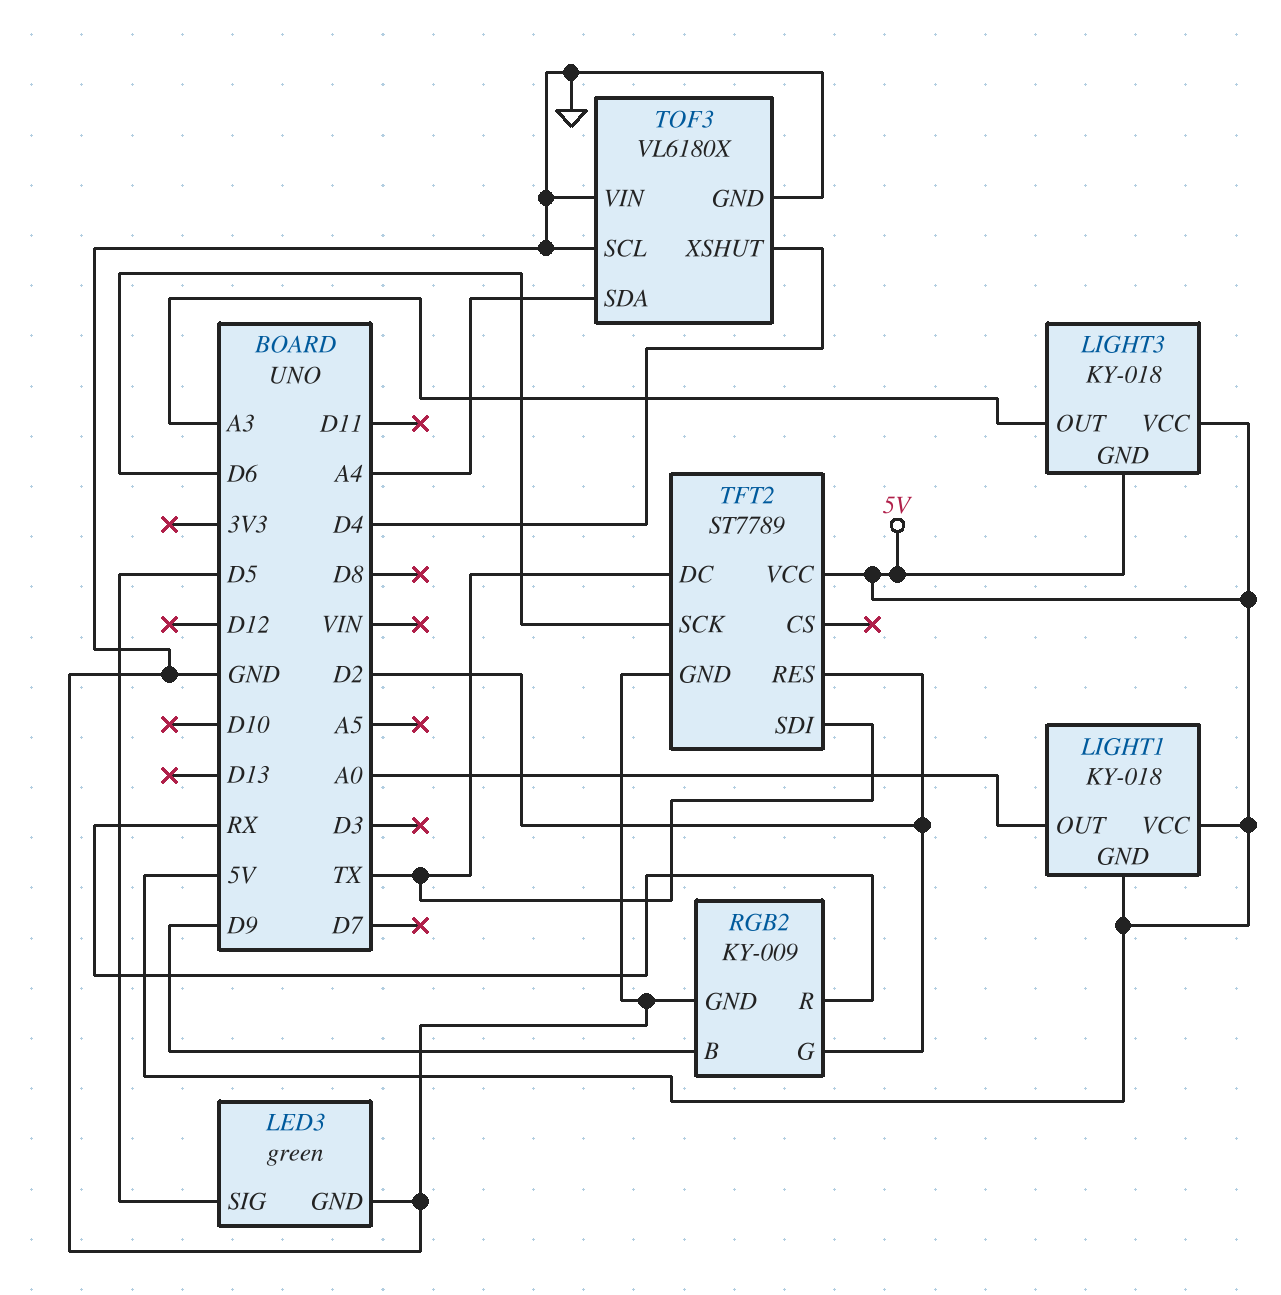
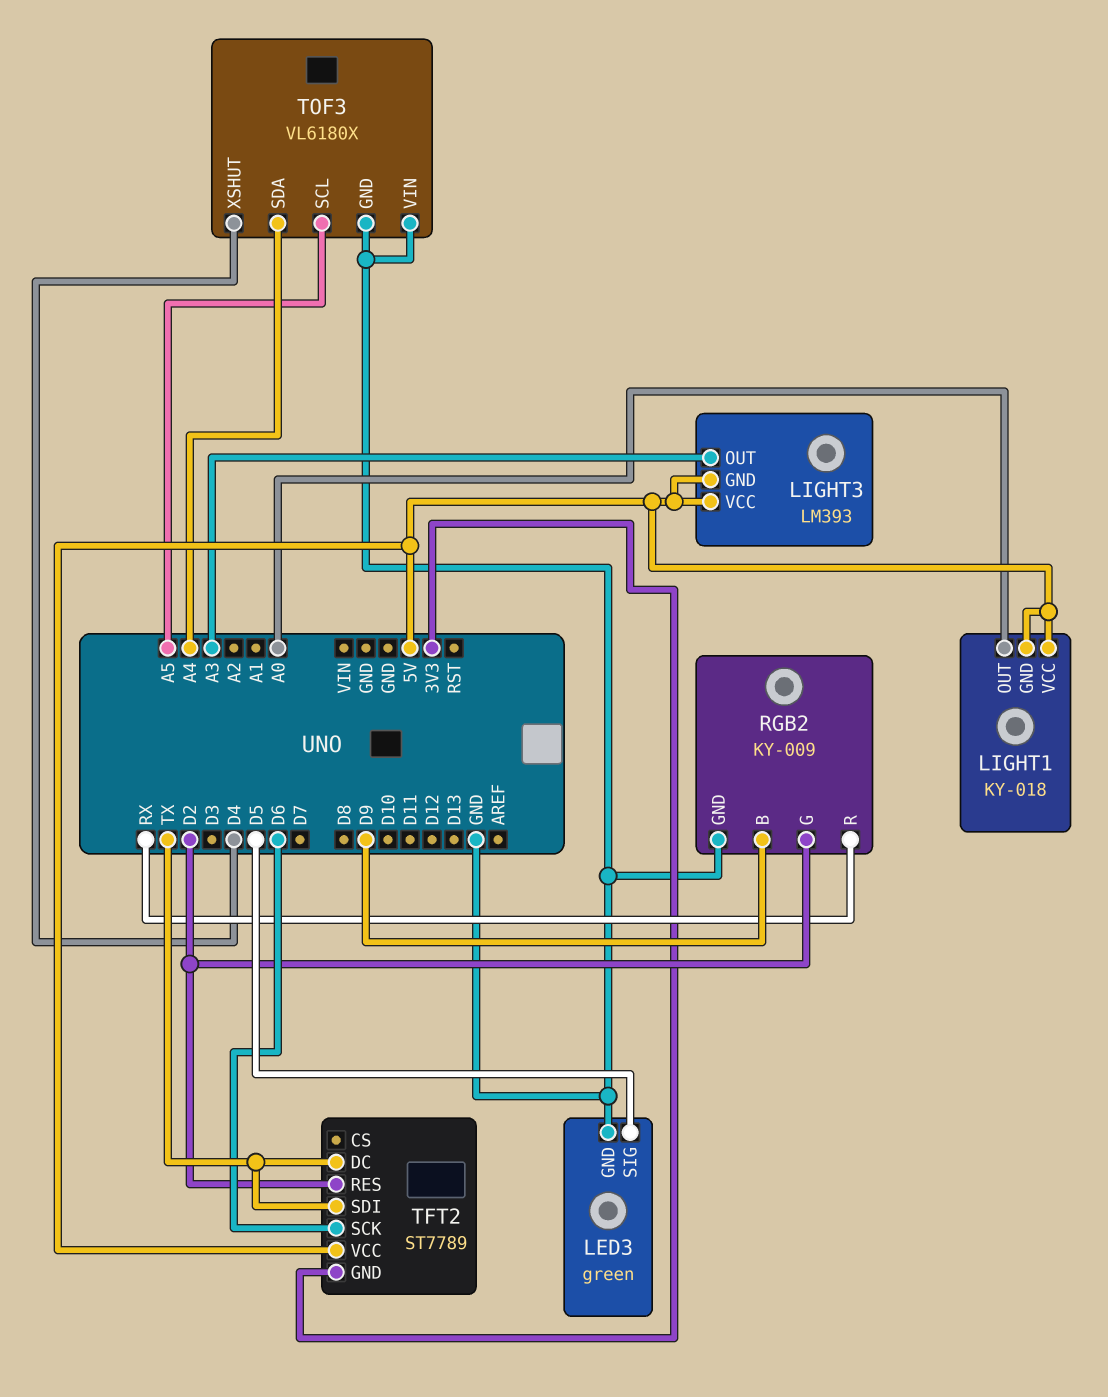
LIGHT3: KY-018 -> LM393
TFT2 pin GND: GND -> 3V3
TOF3 pin SCL: GND -> A5

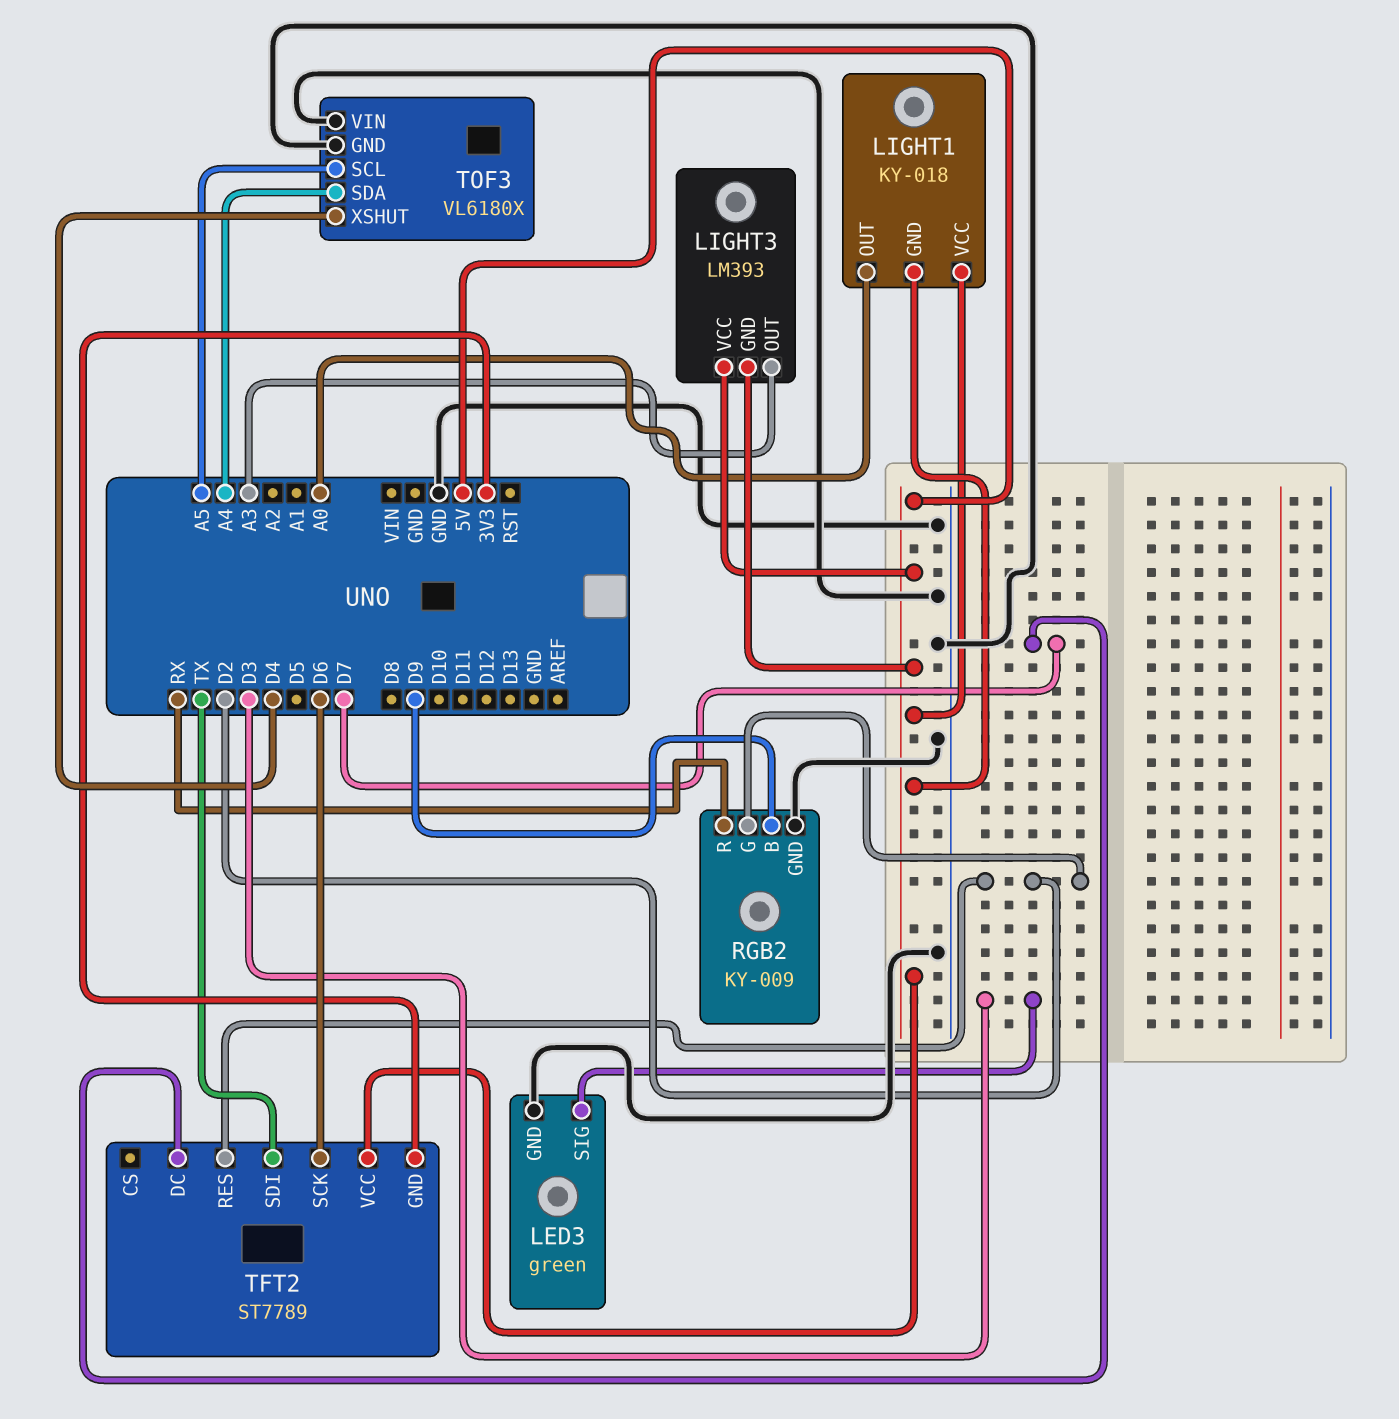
LED3 pin SIG: D5 -> D3
TFT2 pin DC: TX -> D7

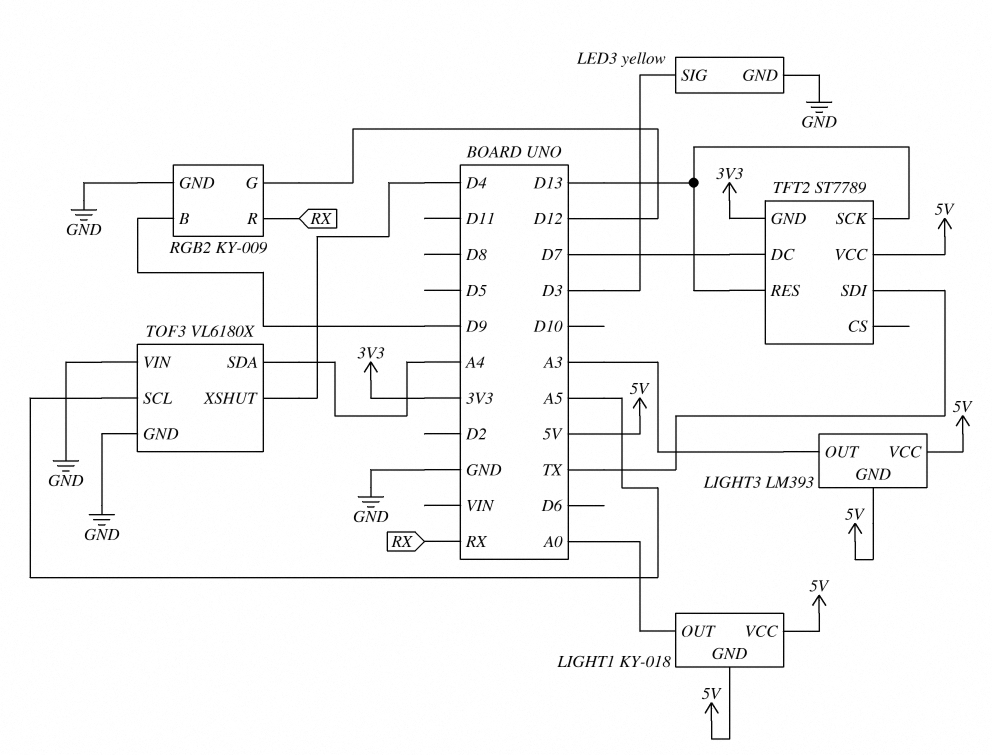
LED3: green -> yellow
RGB2 pin G: D2 -> D12
TFT2 pin RES: D2 -> D13
TFT2 pin SCK: D6 -> D13

